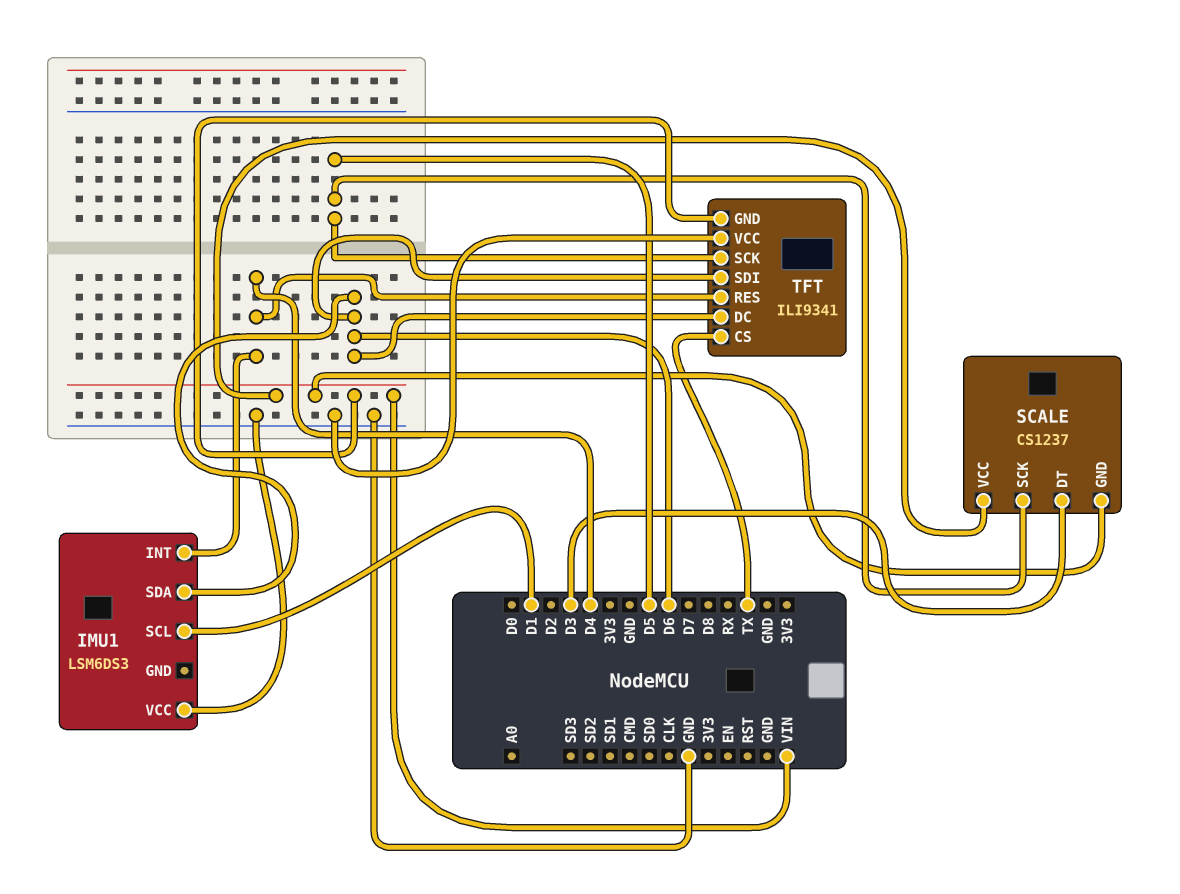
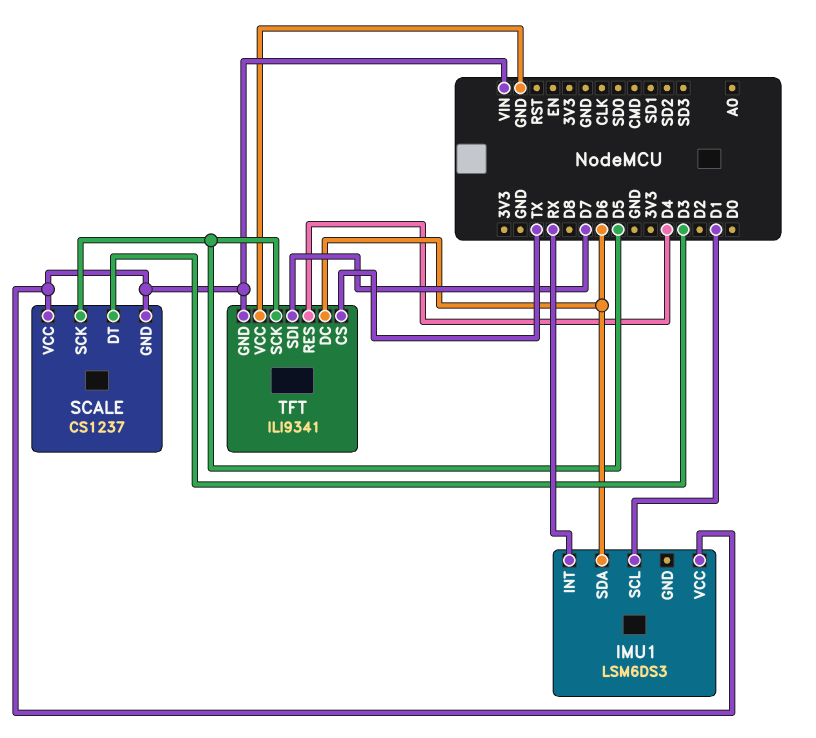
IMU1 pin INT: D4 -> RX
IMU1 pin VCC: GND -> VIN
TFT pin SDI: D6 -> D7

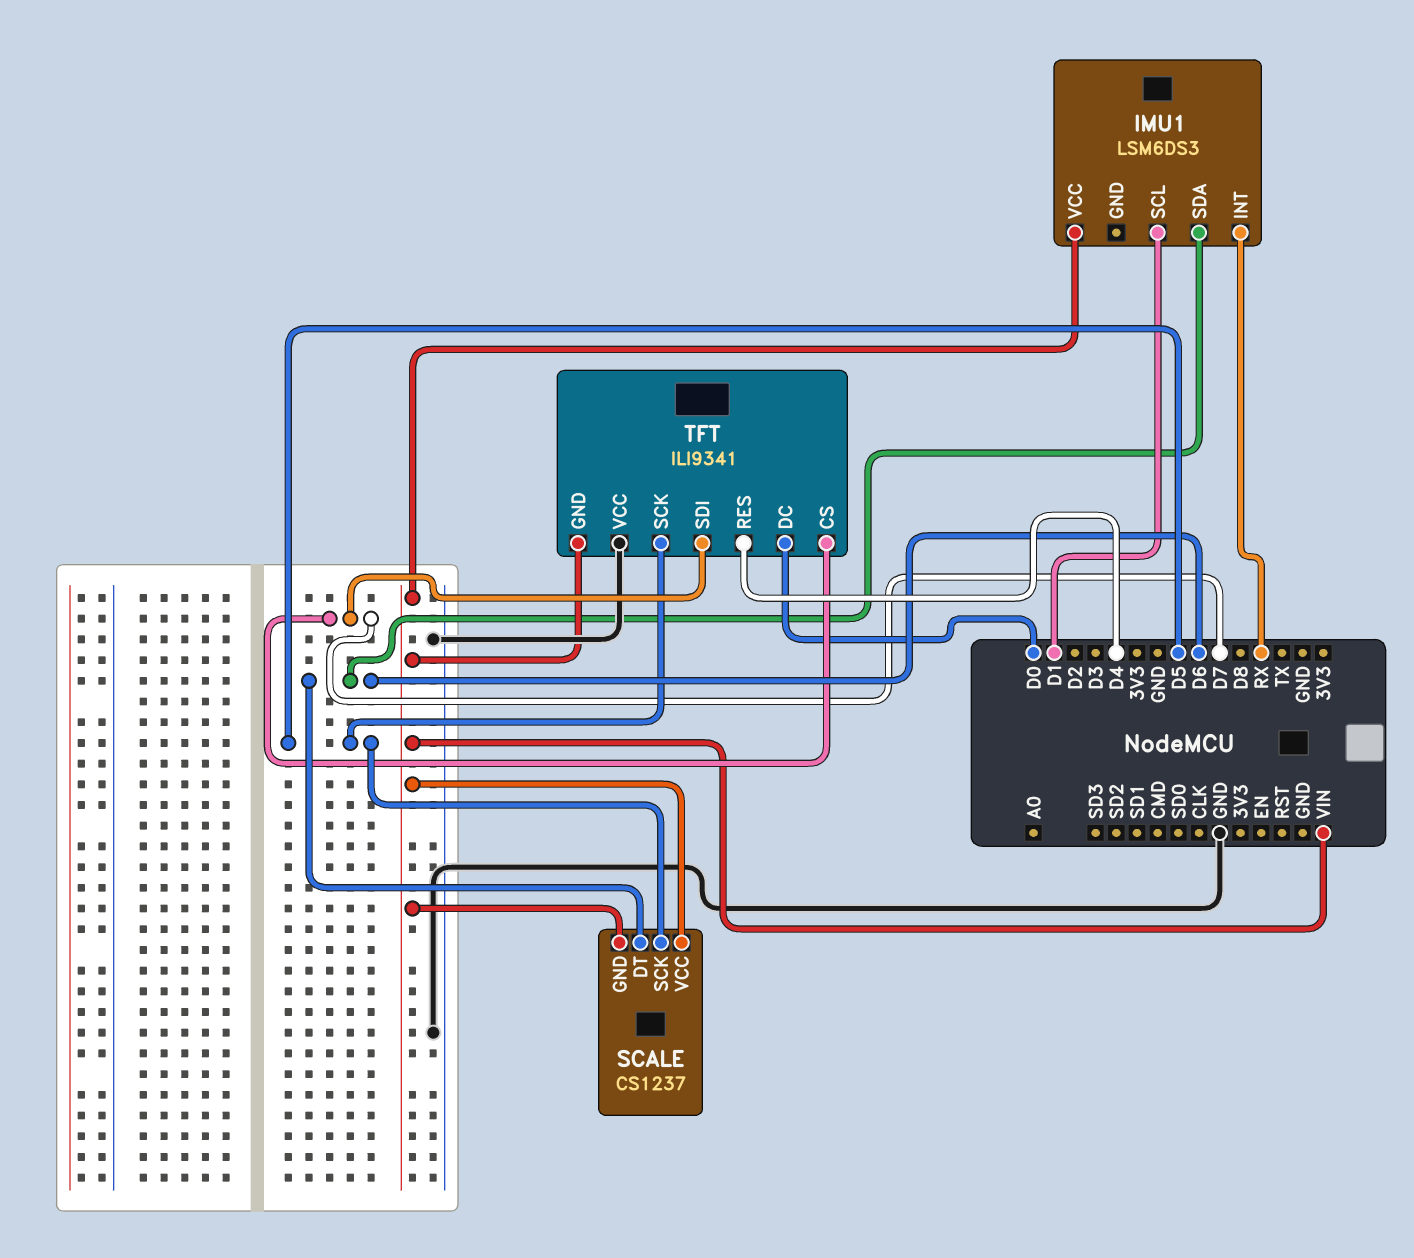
SCALE pin DT: D3 -> D6
TFT pin CS: TX -> D7
TFT pin DC: D6 -> D0

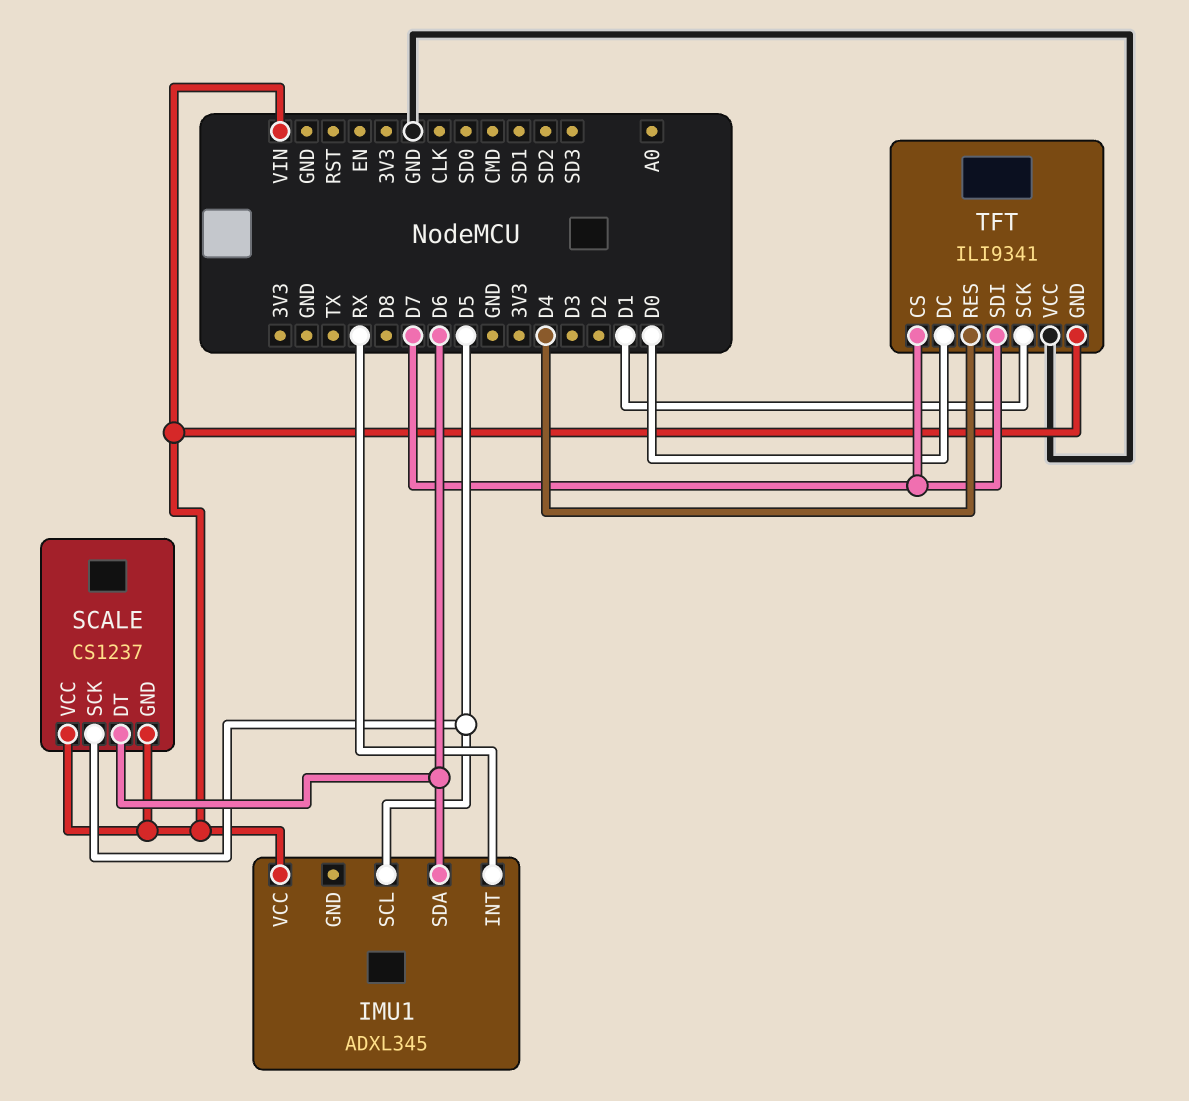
IMU1: LSM6DS3 -> ADXL345
IMU1 pin SCL: D1 -> D5
TFT pin SCK: D5 -> D1

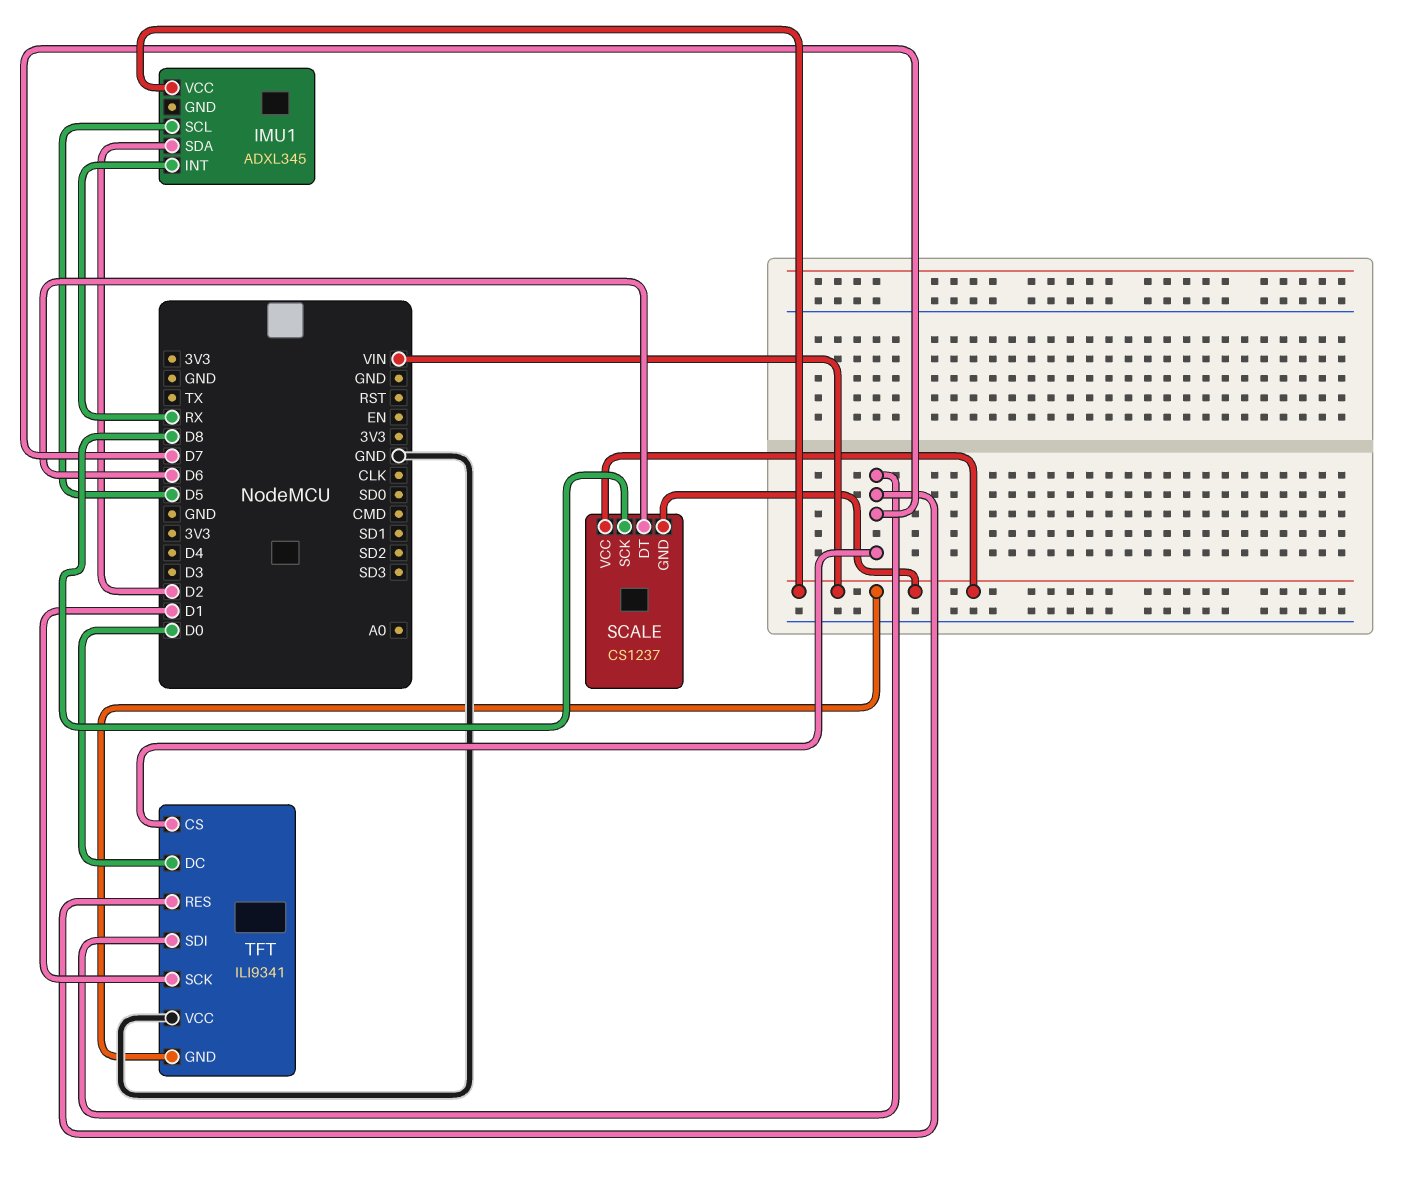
IMU1 pin SDA: D6 -> D2
SCALE pin SCK: D5 -> D8
TFT pin RES: D4 -> D7

